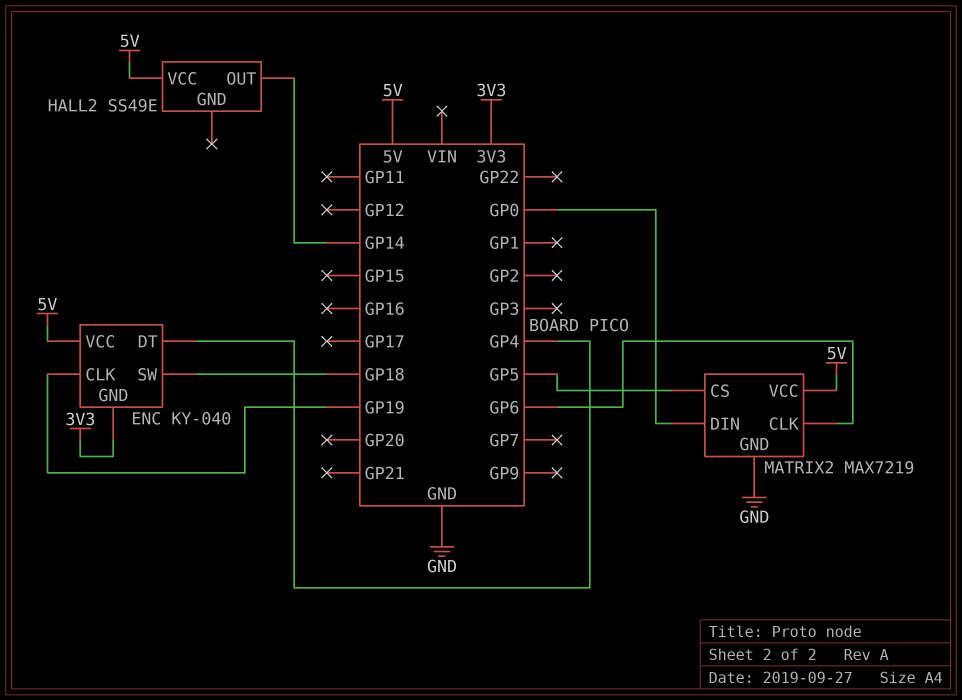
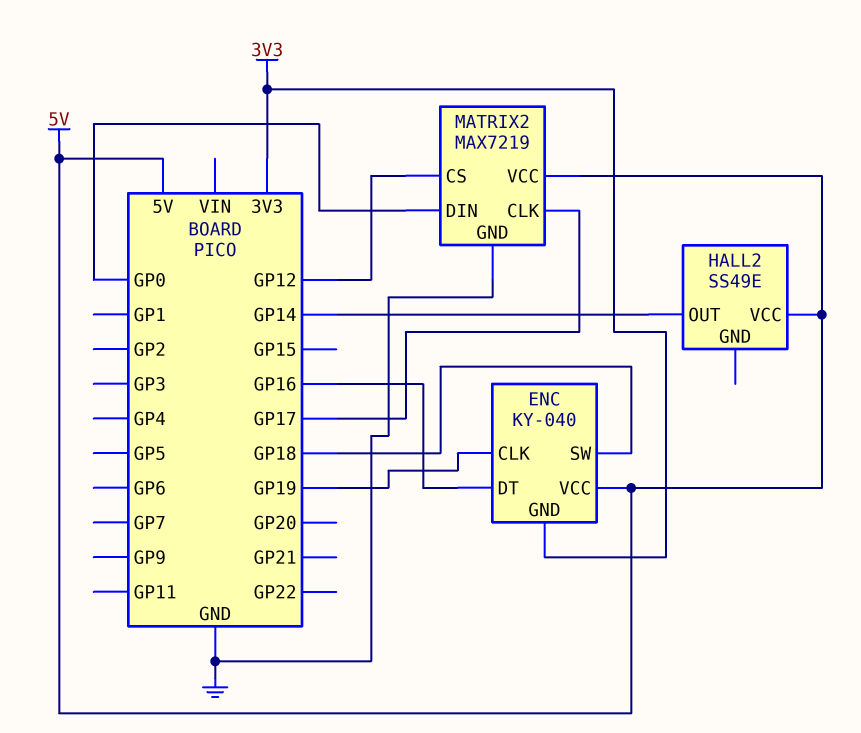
ENC pin DT: GP4 -> GP16
MATRIX2 pin CLK: GP6 -> GP17
MATRIX2 pin CS: GP5 -> GP12

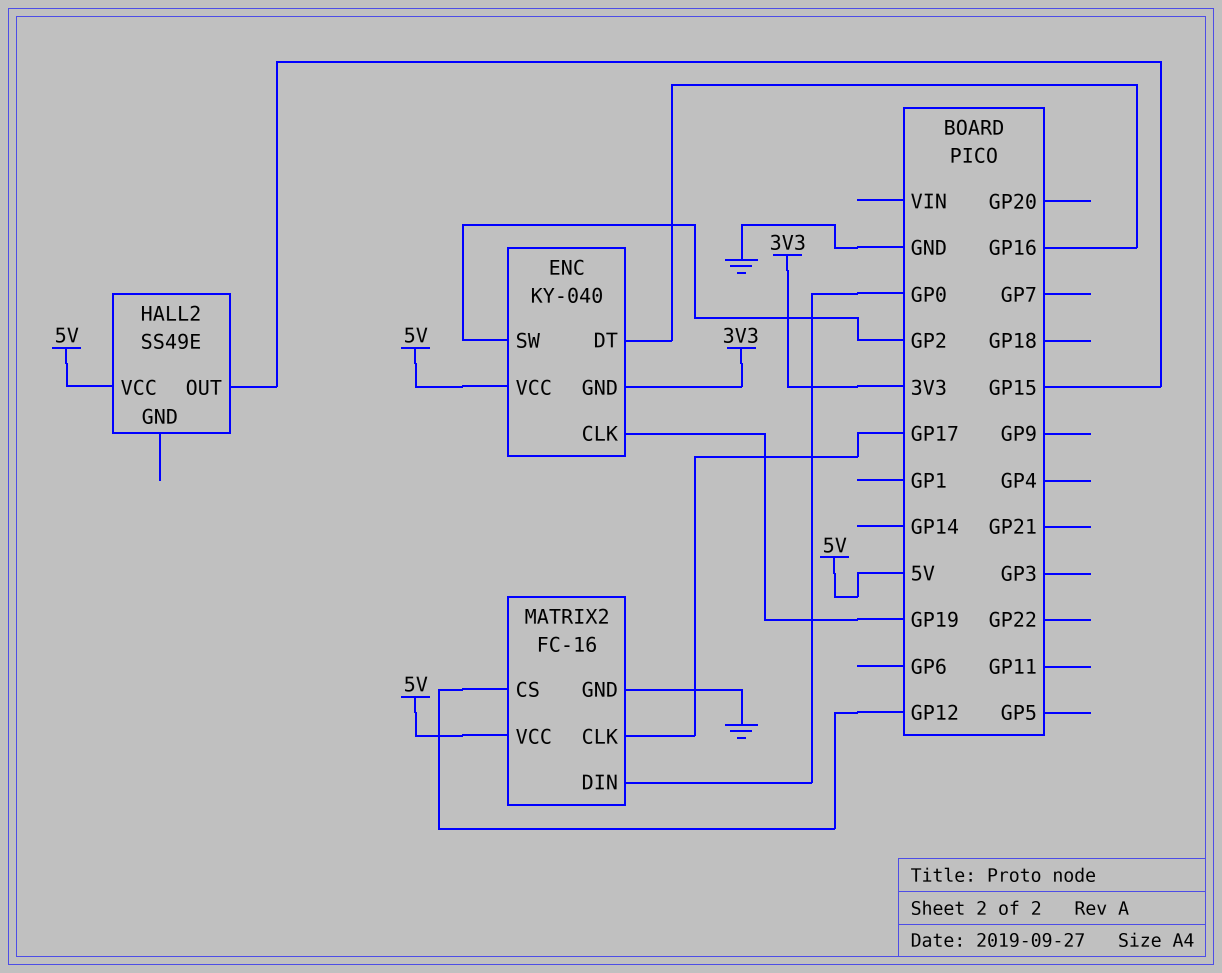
ENC pin SW: GP18 -> GP2
HALL2 pin OUT: GP14 -> GP15
MATRIX2: MAX7219 -> FC-16

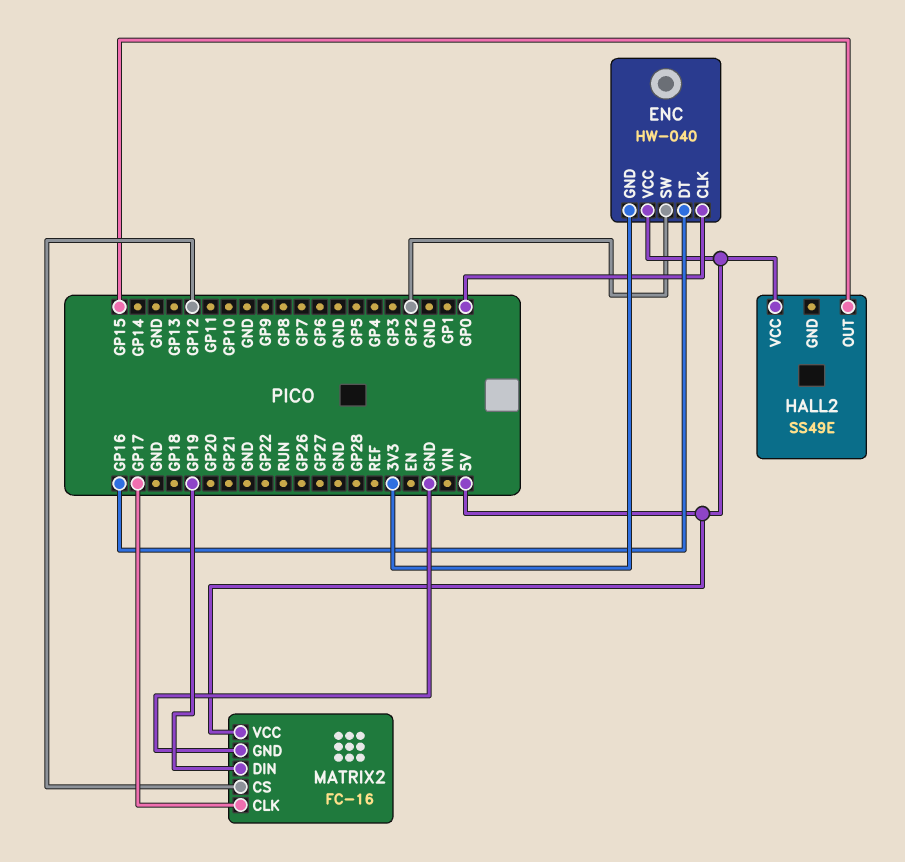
ENC: KY-040 -> HW-040
ENC pin CLK: GP19 -> GP0
MATRIX2 pin DIN: GP0 -> GP19

